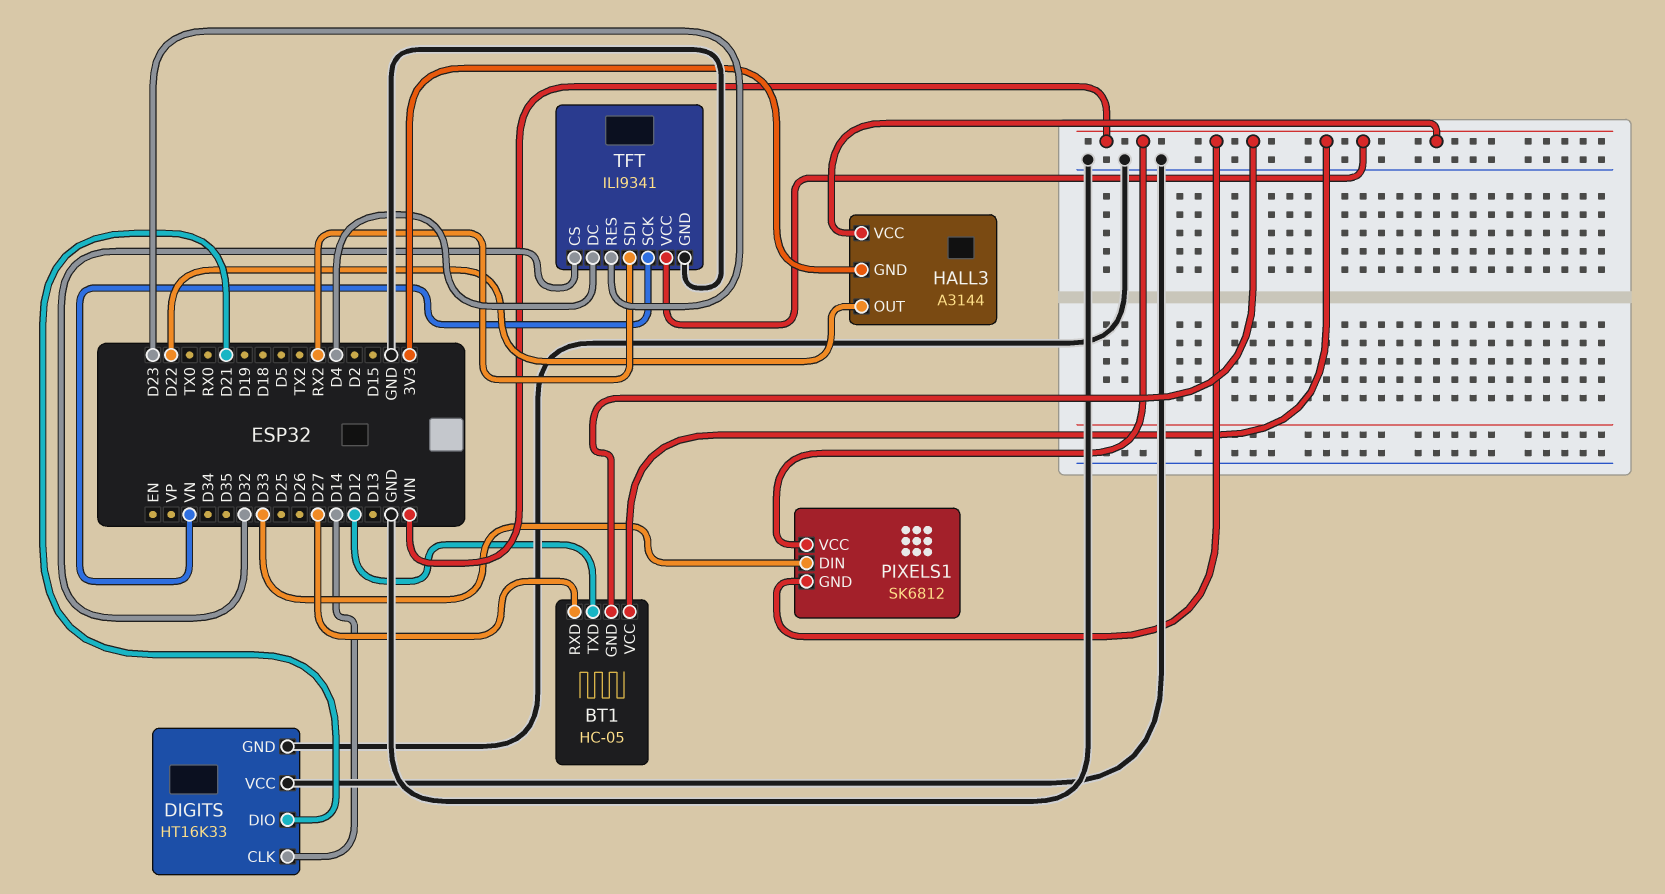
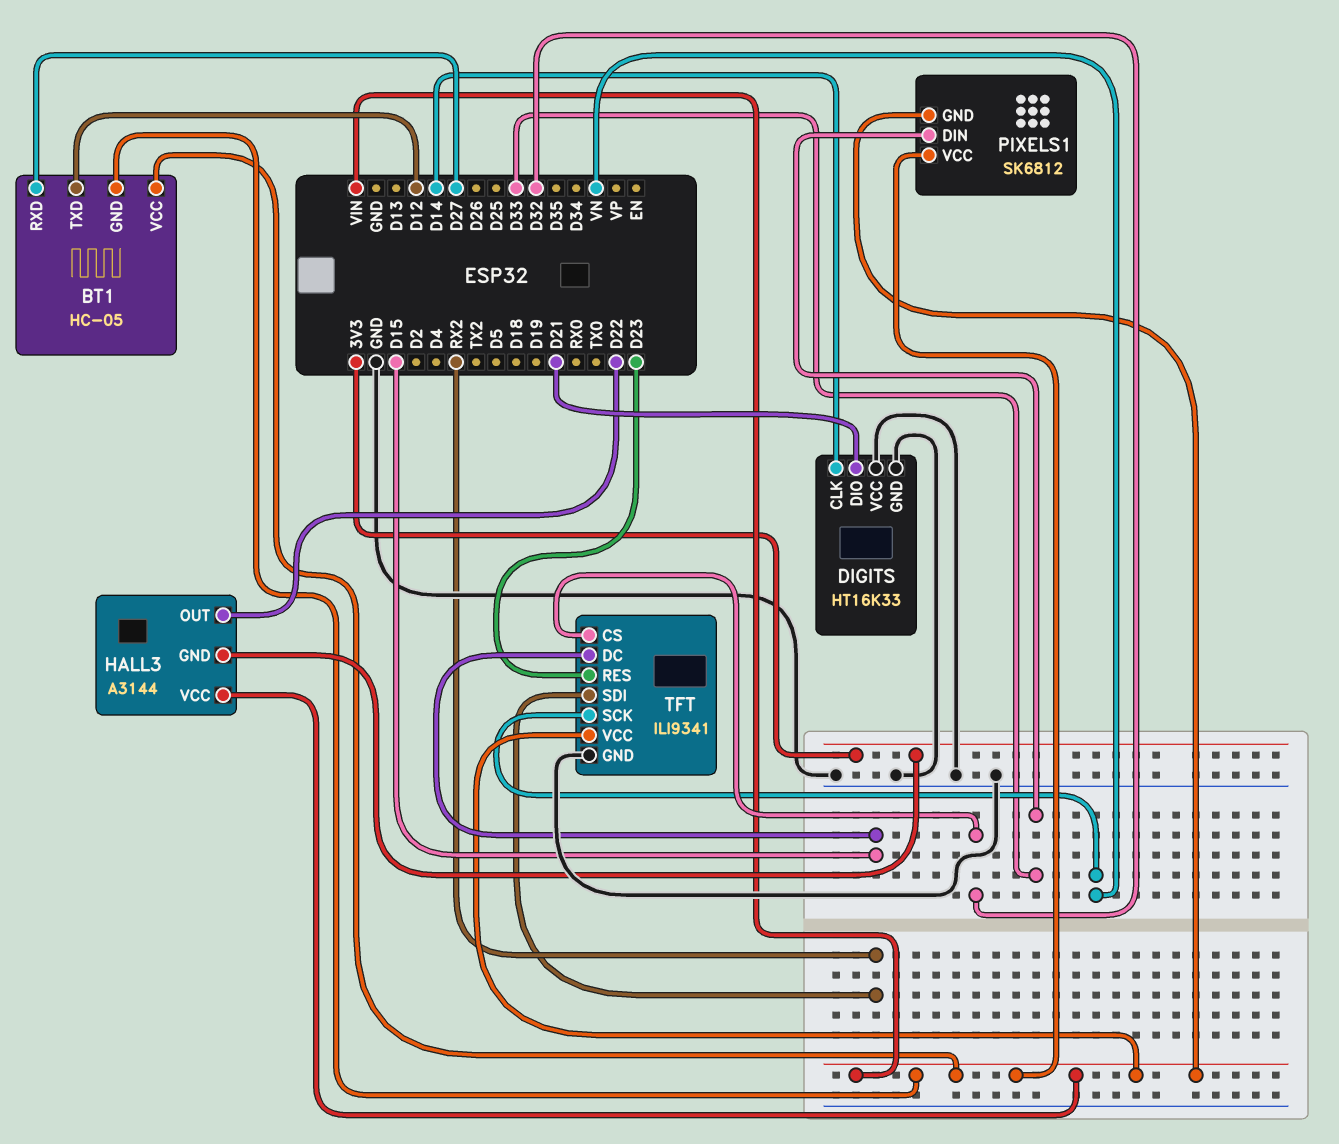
TFT pin DC: D4 -> D15

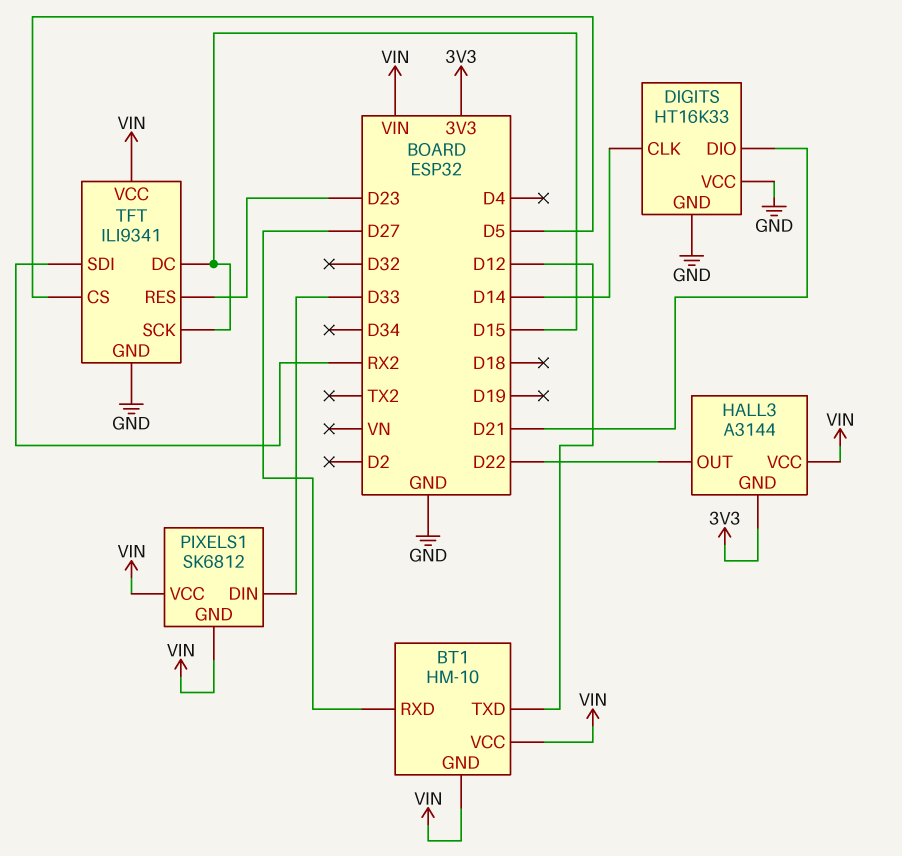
BT1: HC-05 -> HM-10
TFT pin CS: D32 -> D5
TFT pin SCK: VN -> D15

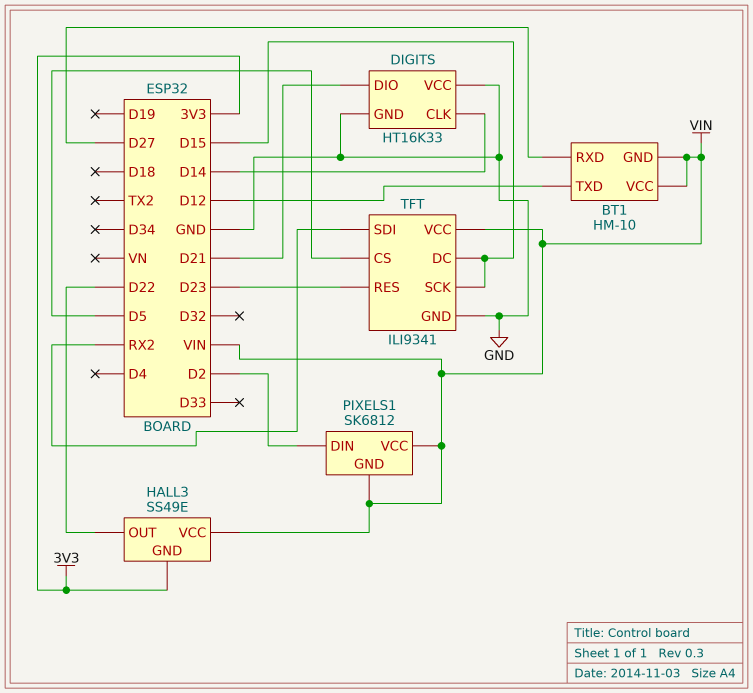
HALL3: A3144 -> SS49E
PIXELS1 pin DIN: D33 -> D2

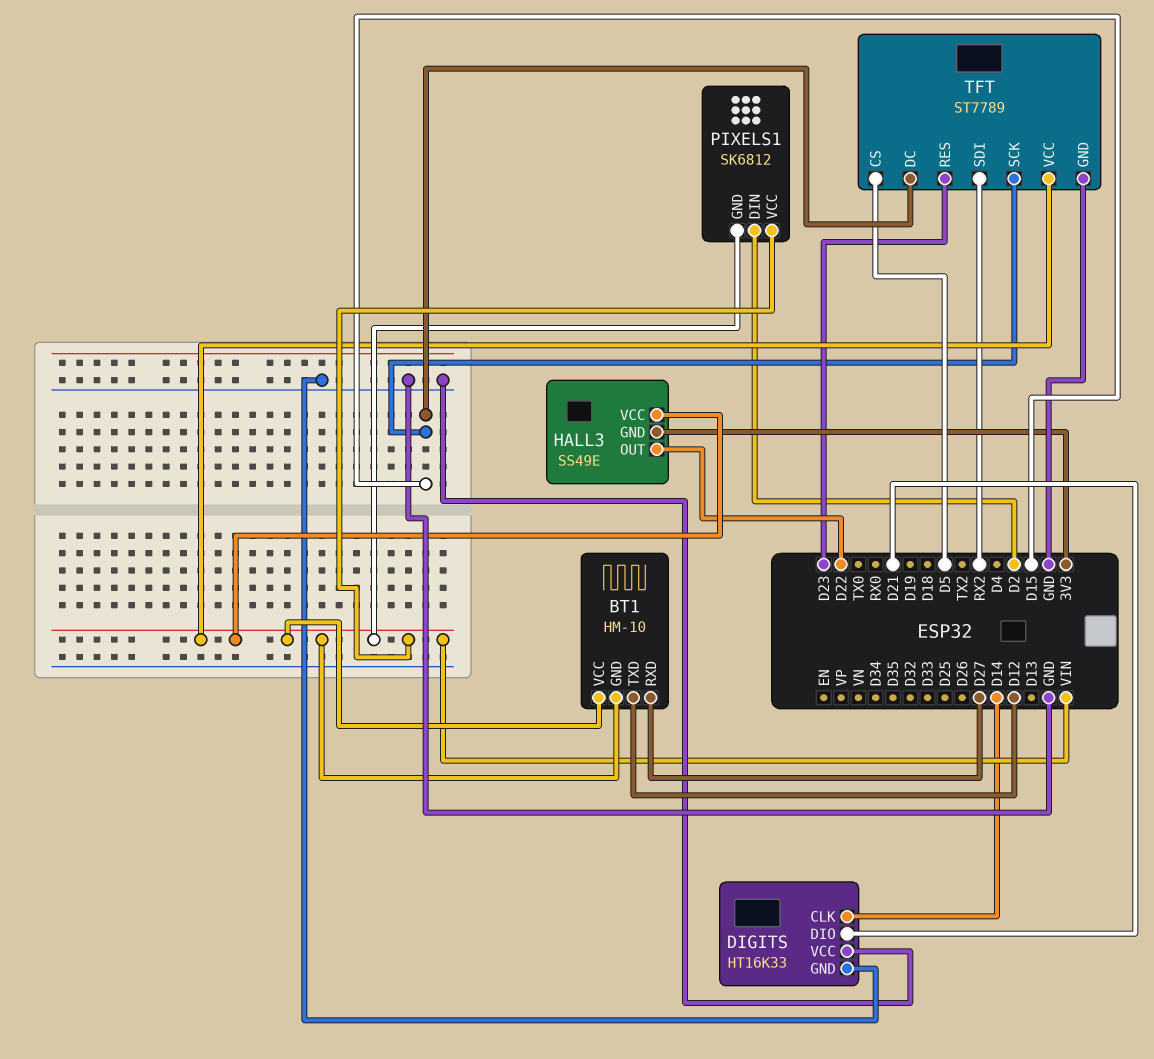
TFT: ILI9341 -> ST7789

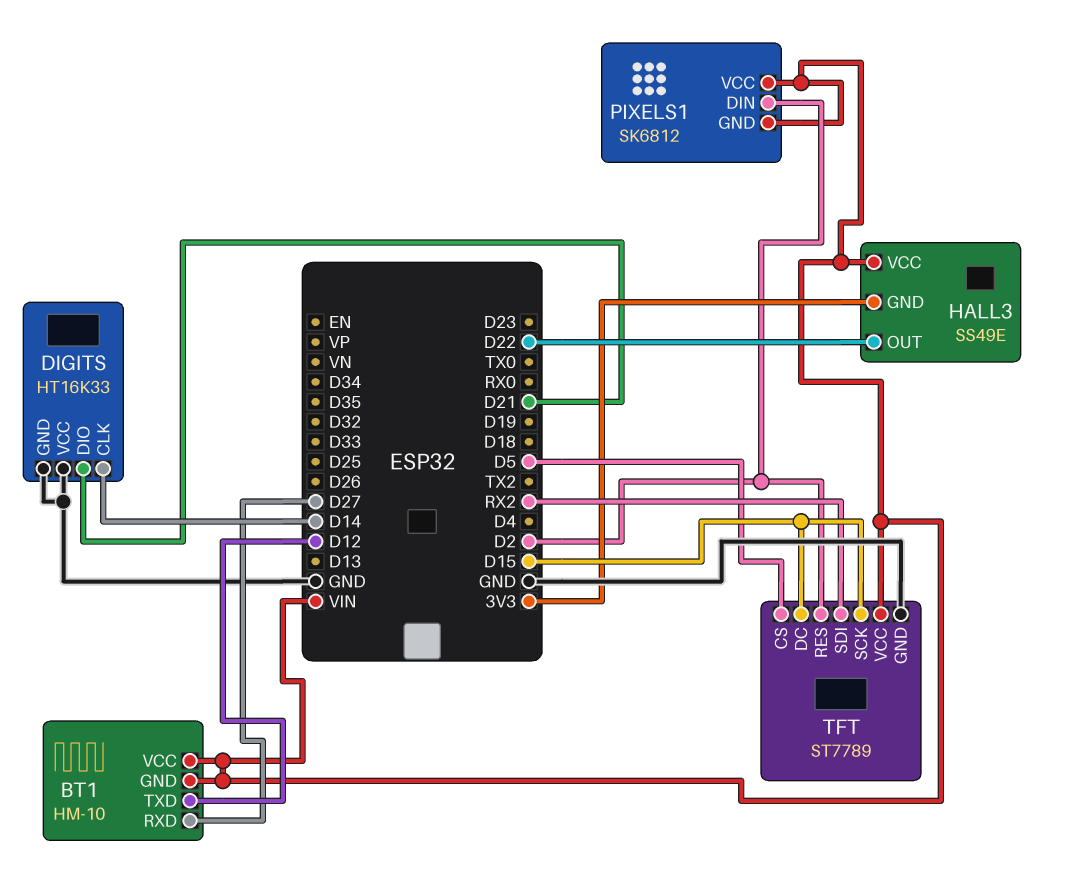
TFT pin RES: D23 -> D2

